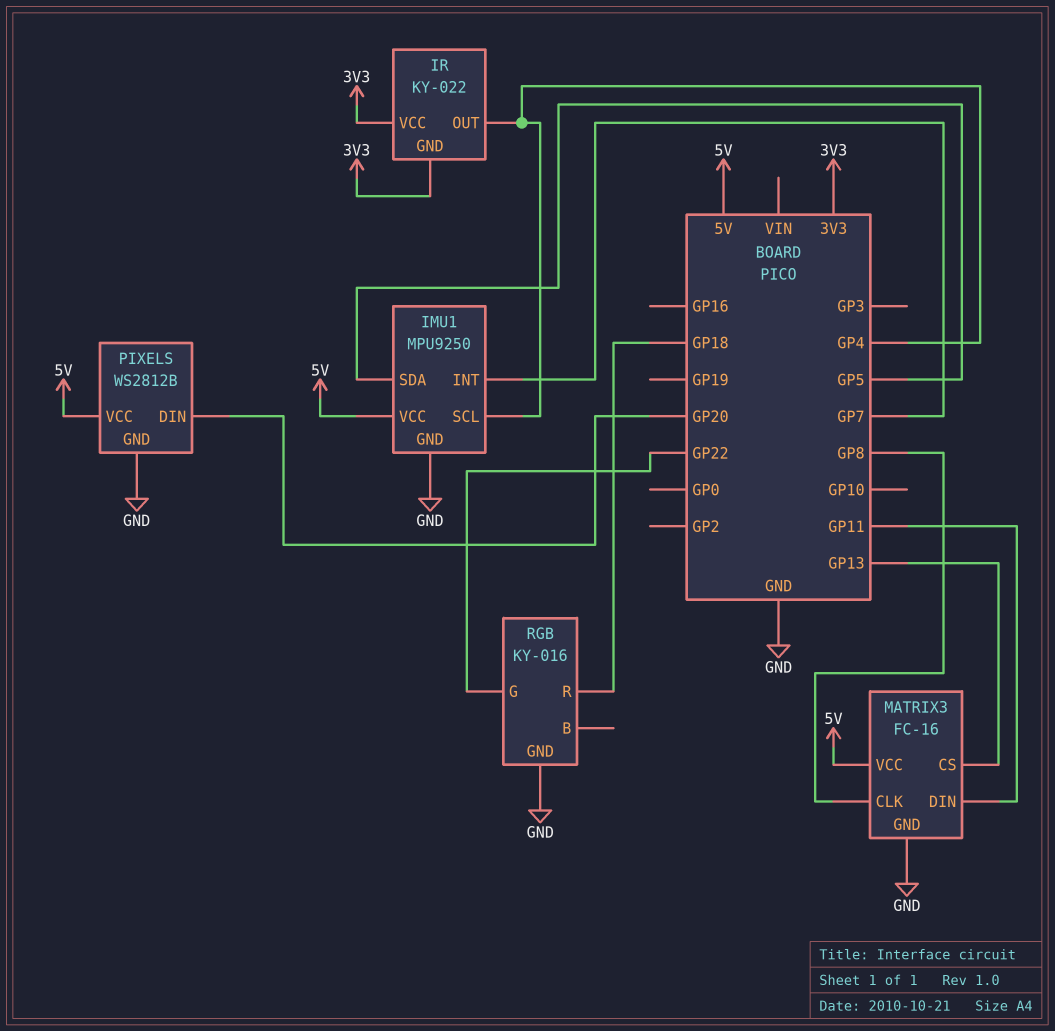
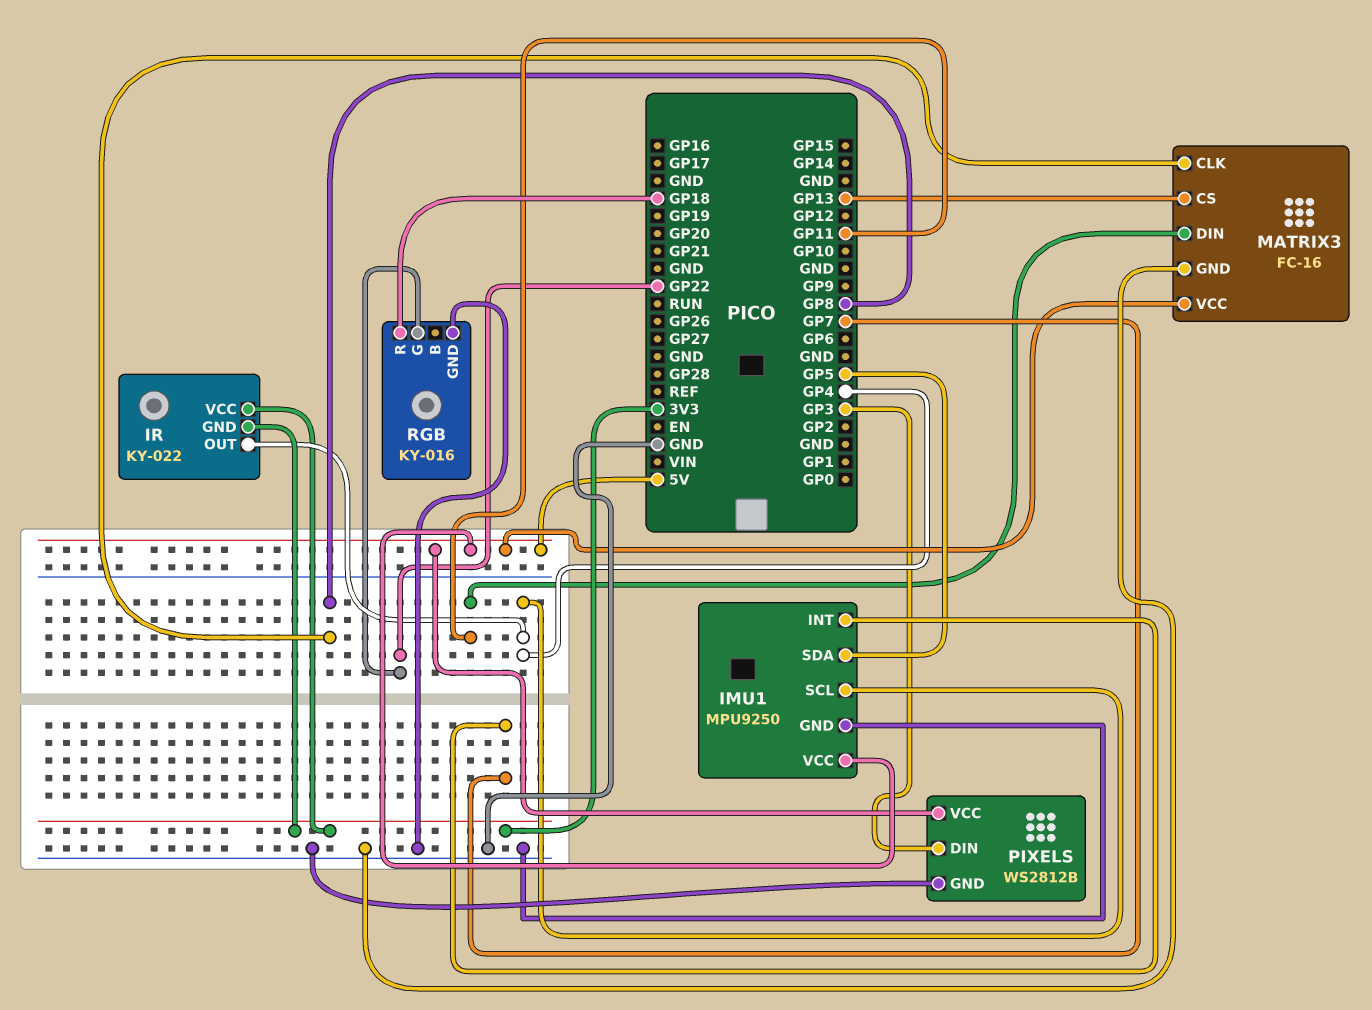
PIXELS pin DIN: GP20 -> GP3

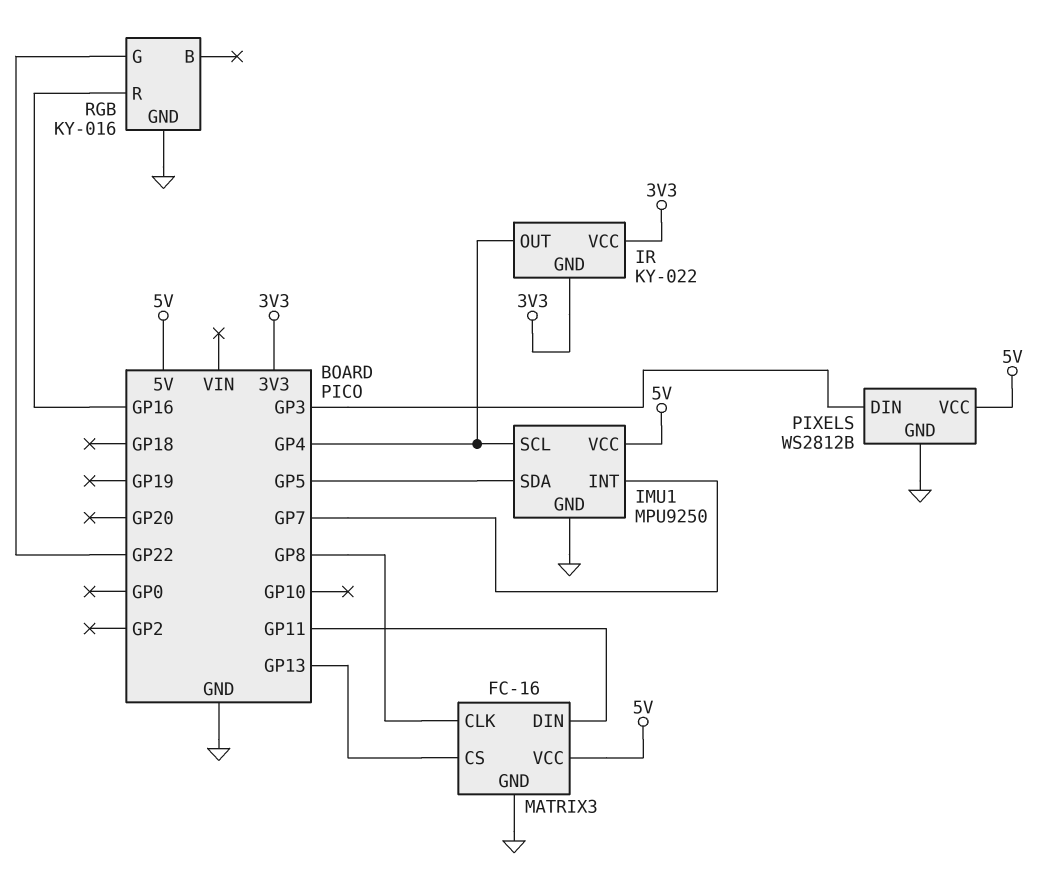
RGB pin R: GP18 -> GP16

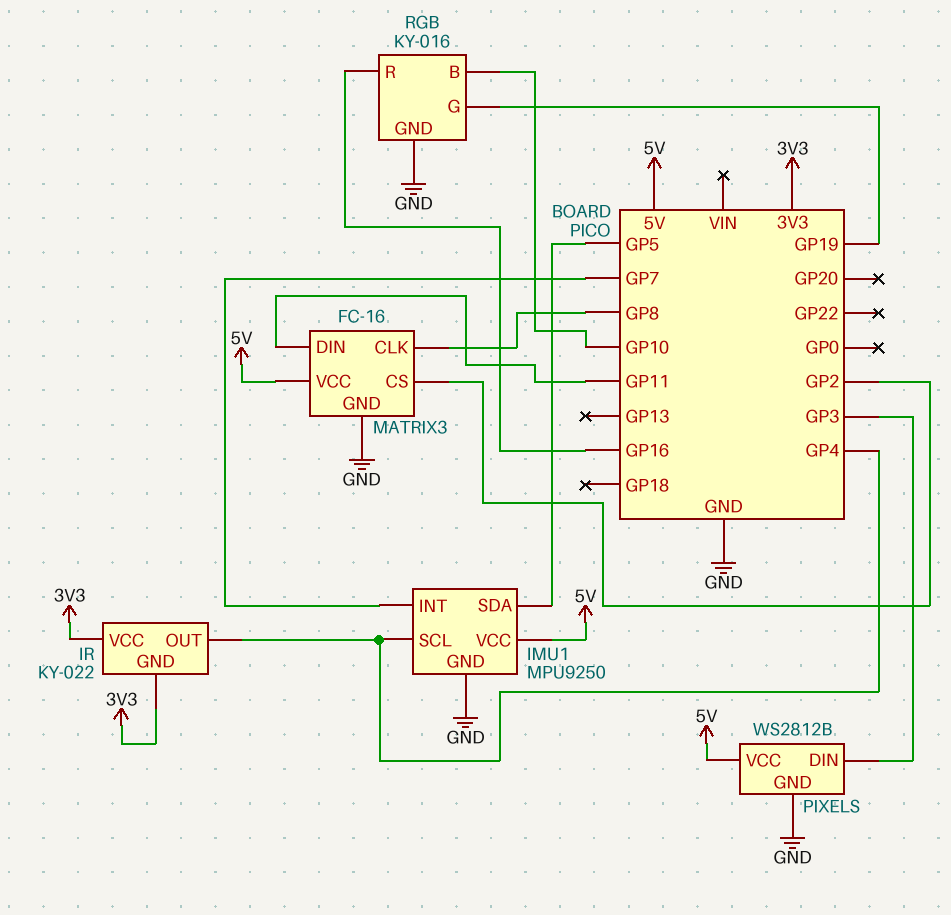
MATRIX3 pin CS: GP13 -> GP2
RGB pin B: none -> GP10
RGB pin G: GP22 -> GP19

